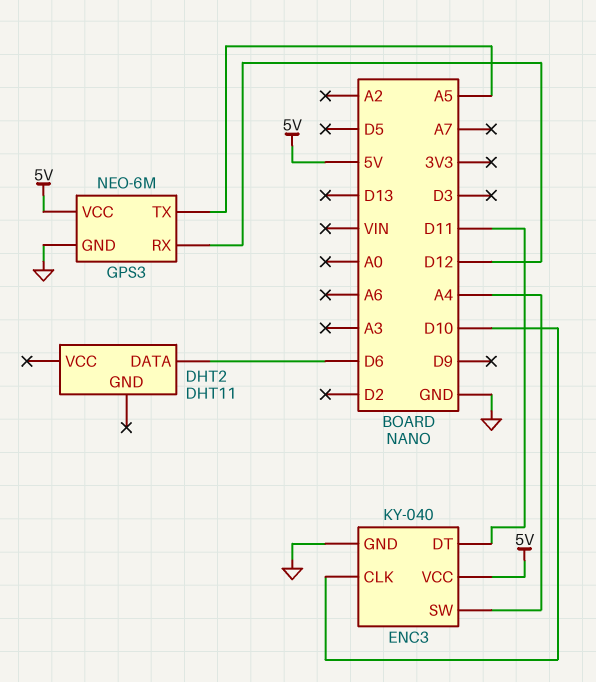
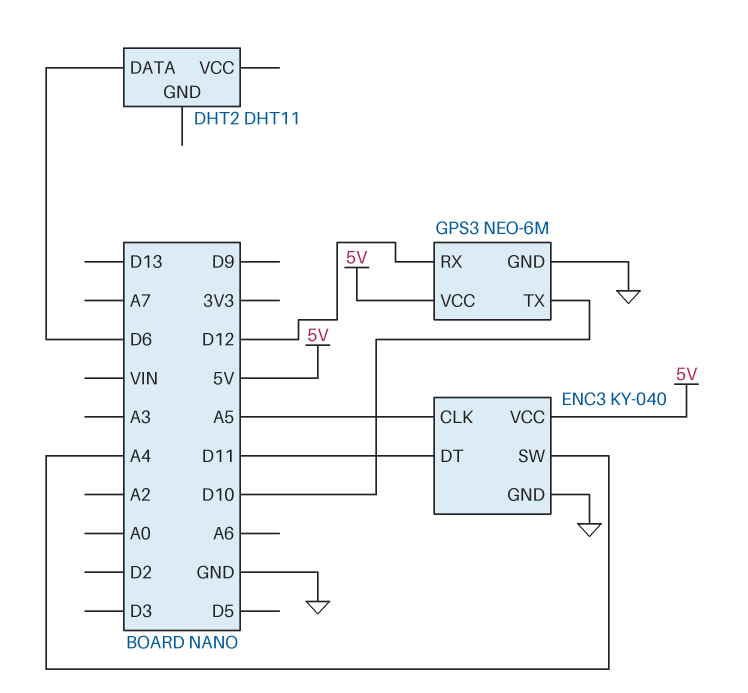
ENC3 pin CLK: D10 -> A5
GPS3 pin TX: A5 -> D10

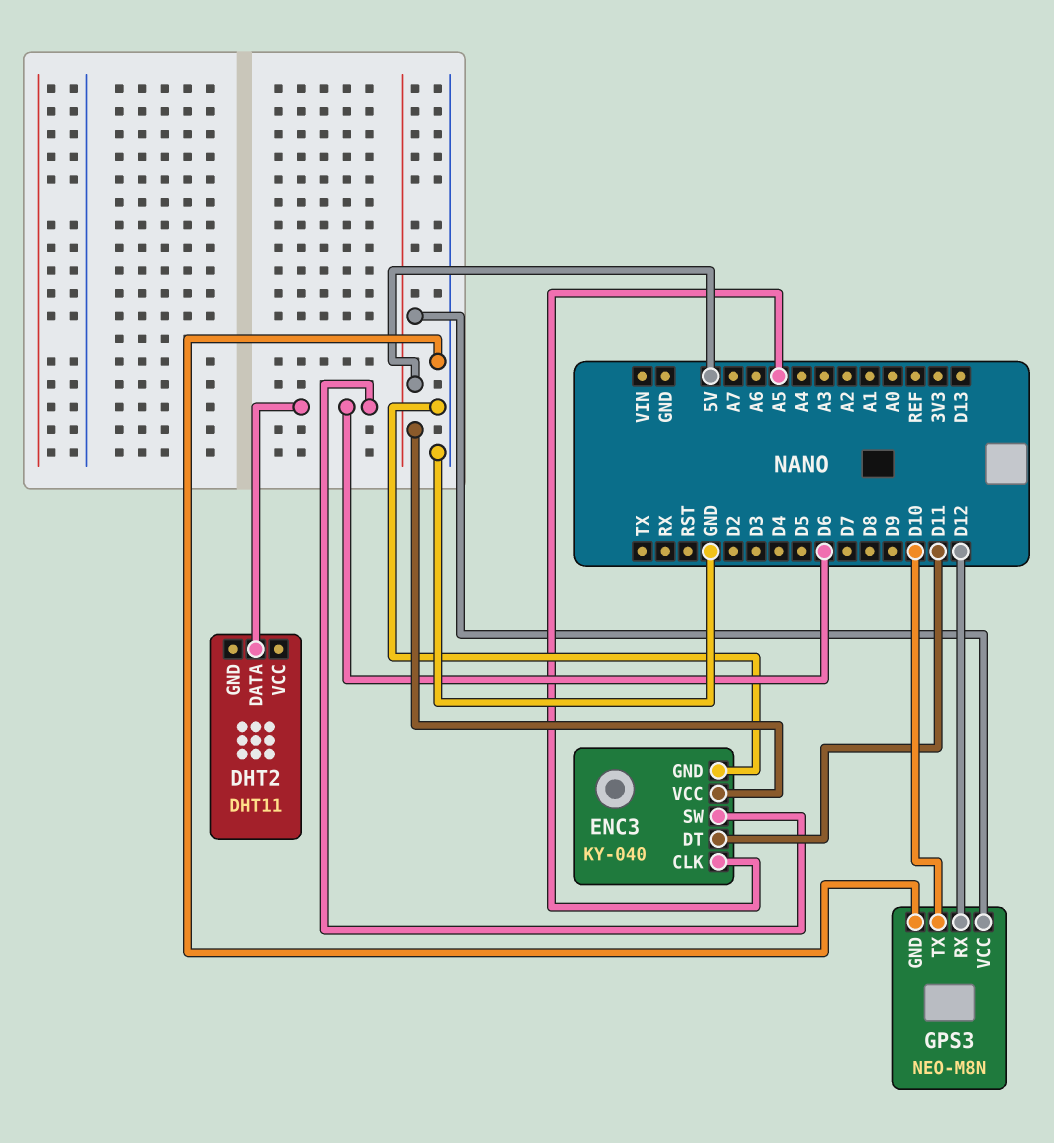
ENC3 pin SW: A4 -> D6
GPS3: NEO-6M -> NEO-M8N

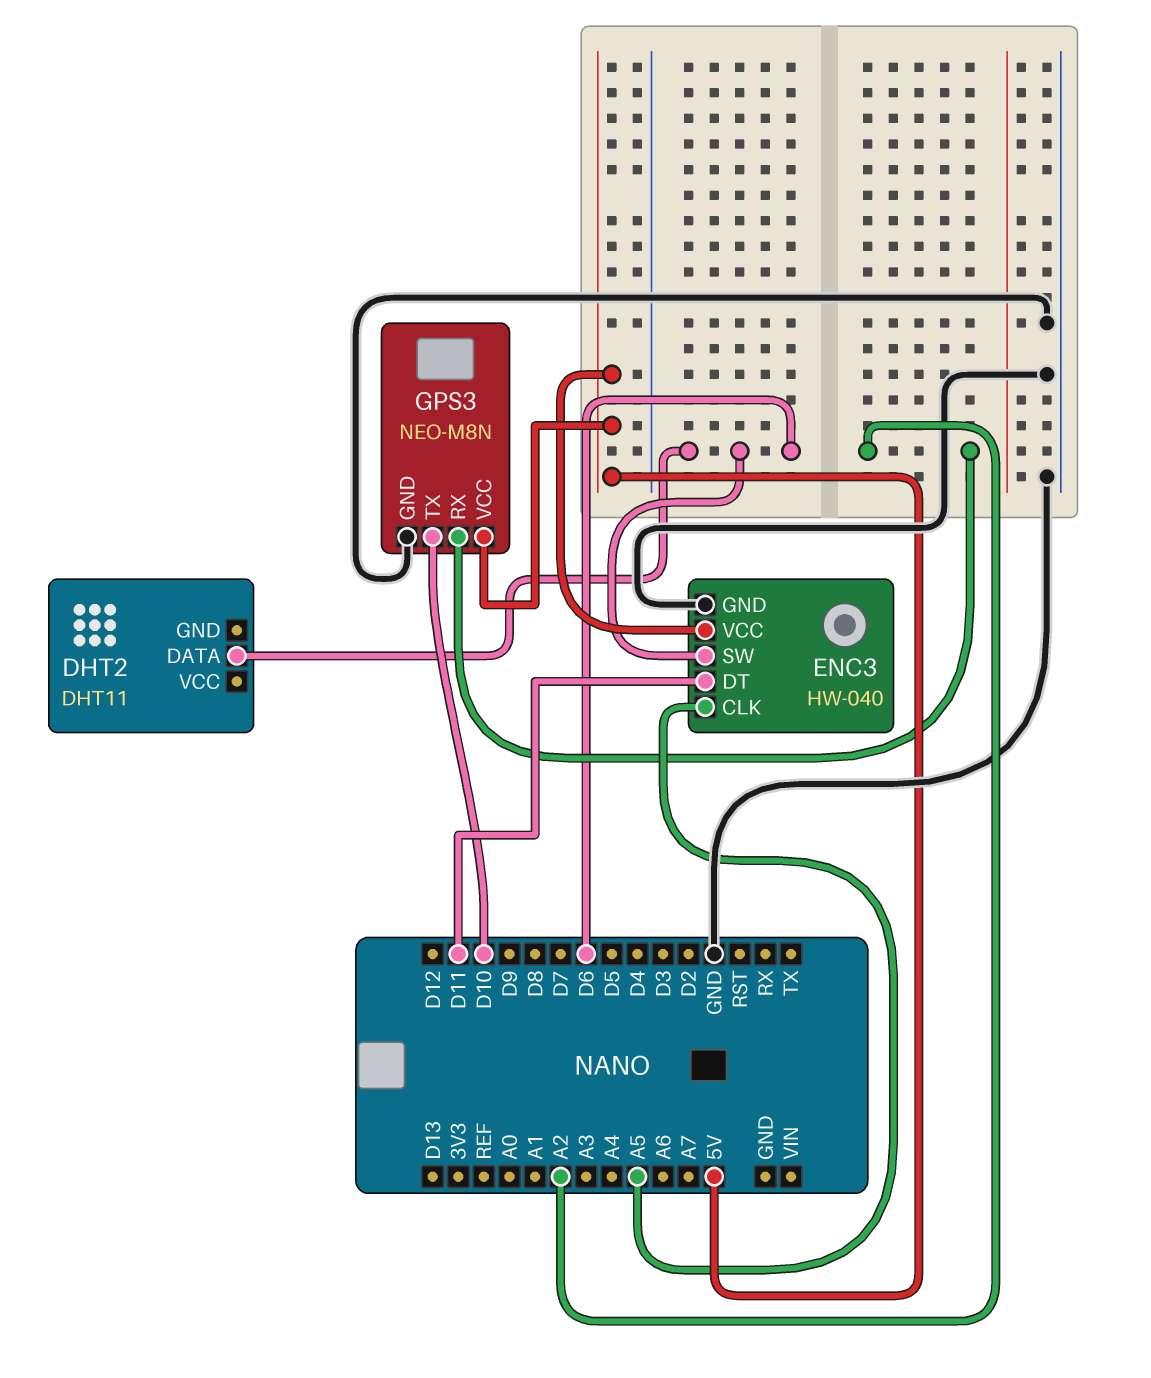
ENC3: KY-040 -> HW-040
GPS3 pin RX: D12 -> A2

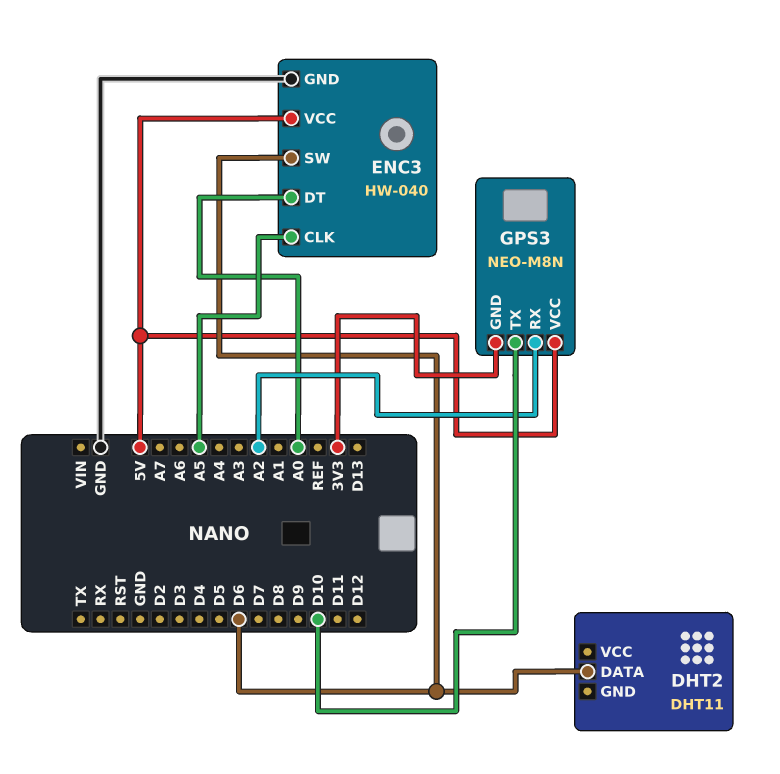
ENC3 pin DT: D11 -> A0
GPS3 pin GND: GND -> 3V3

